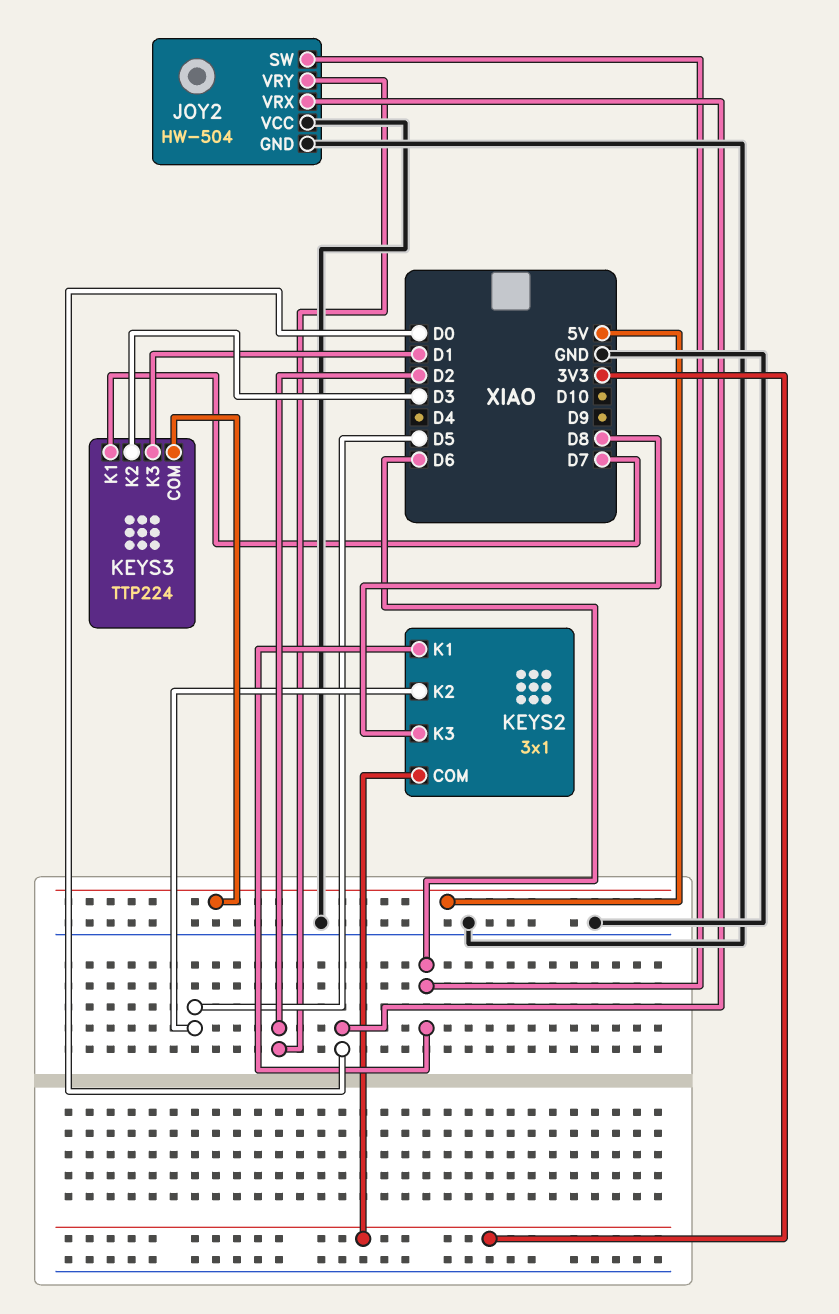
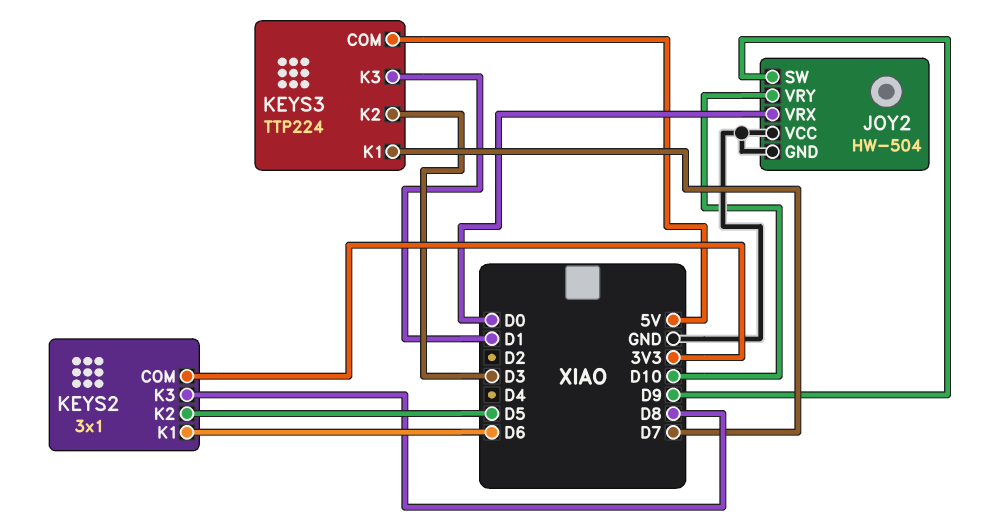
JOY2 pin SW: D6 -> D9
JOY2 pin VRY: D2 -> D10

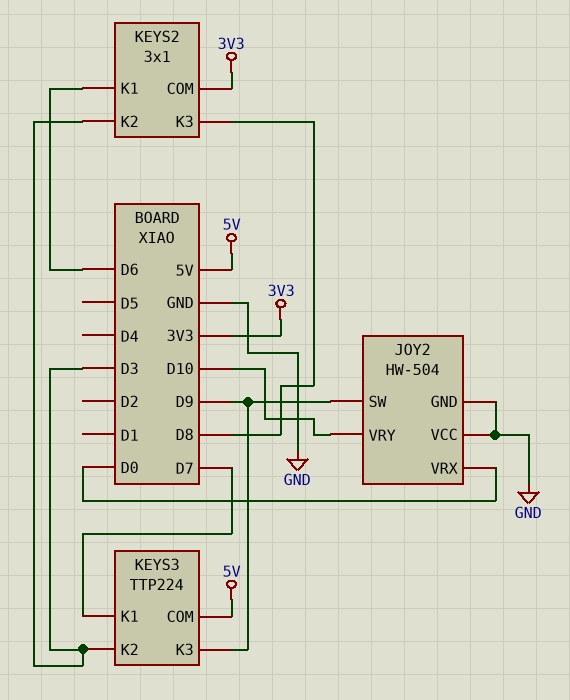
KEYS2 pin K2: D5 -> D3
KEYS3 pin K3: D1 -> D9

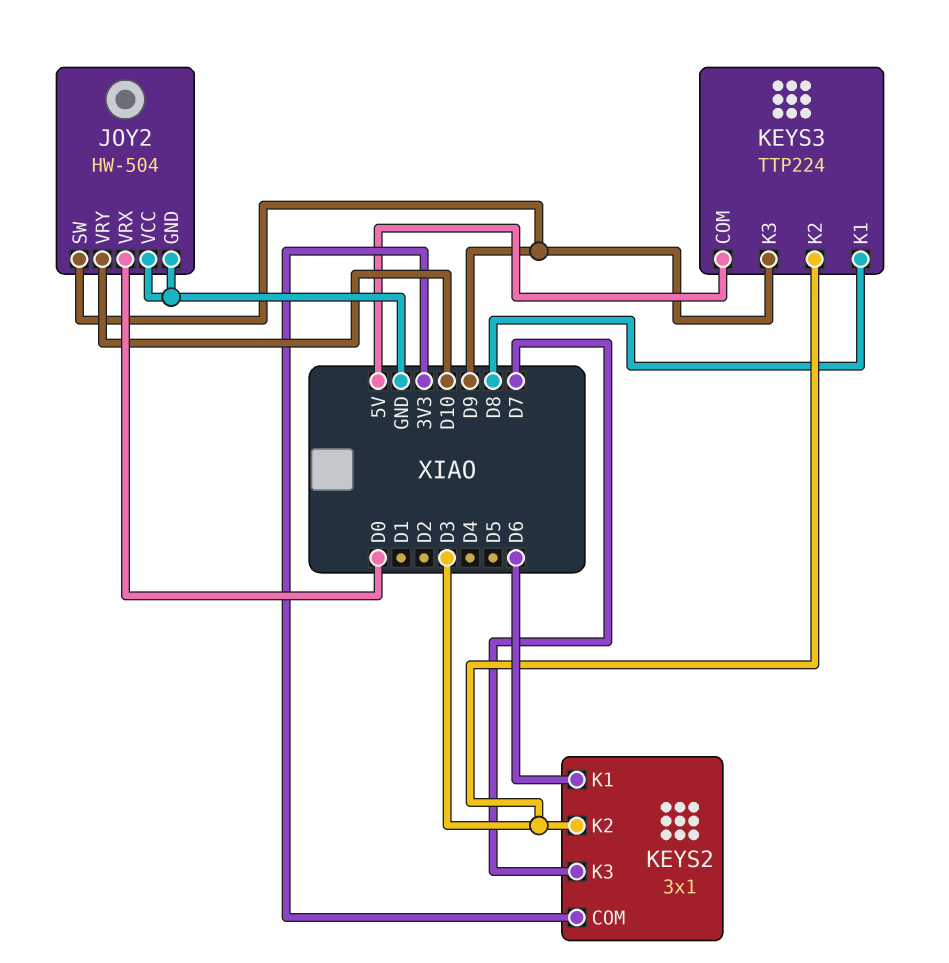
KEYS2 pin K3: D8 -> D7
KEYS3 pin K1: D7 -> D8

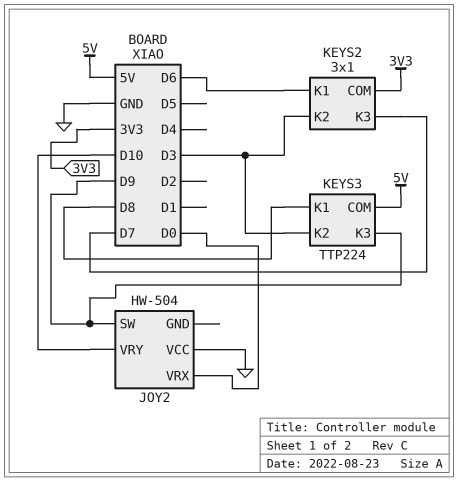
JOY2 pin GND: GND -> none

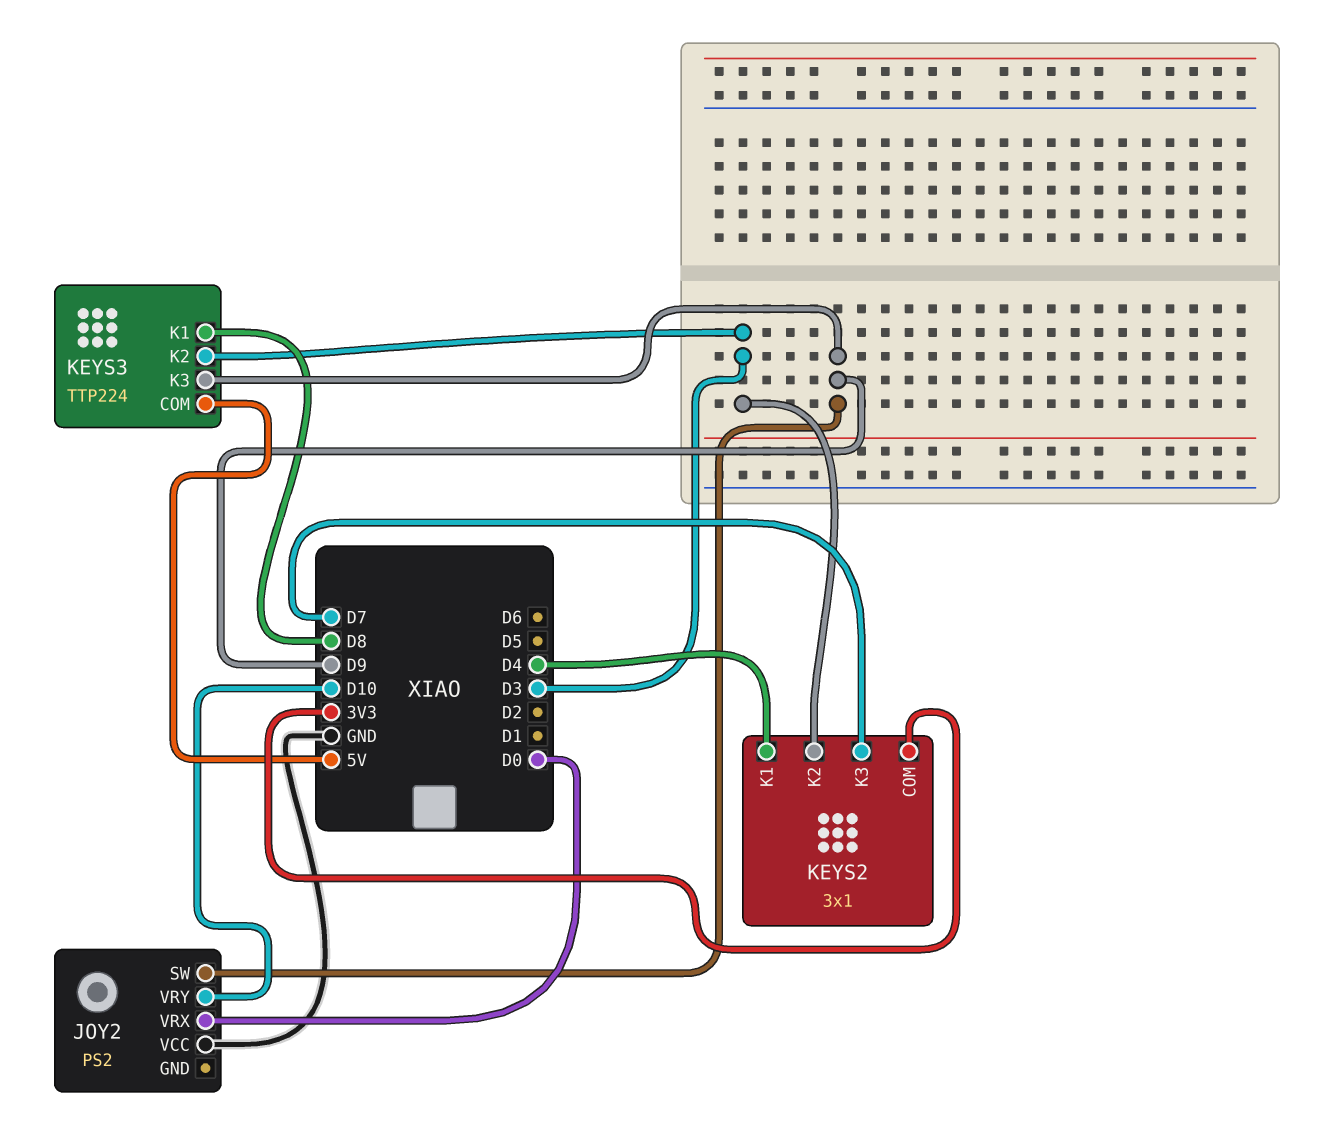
JOY2: HW-504 -> PS2
KEYS2 pin K1: D6 -> D4

